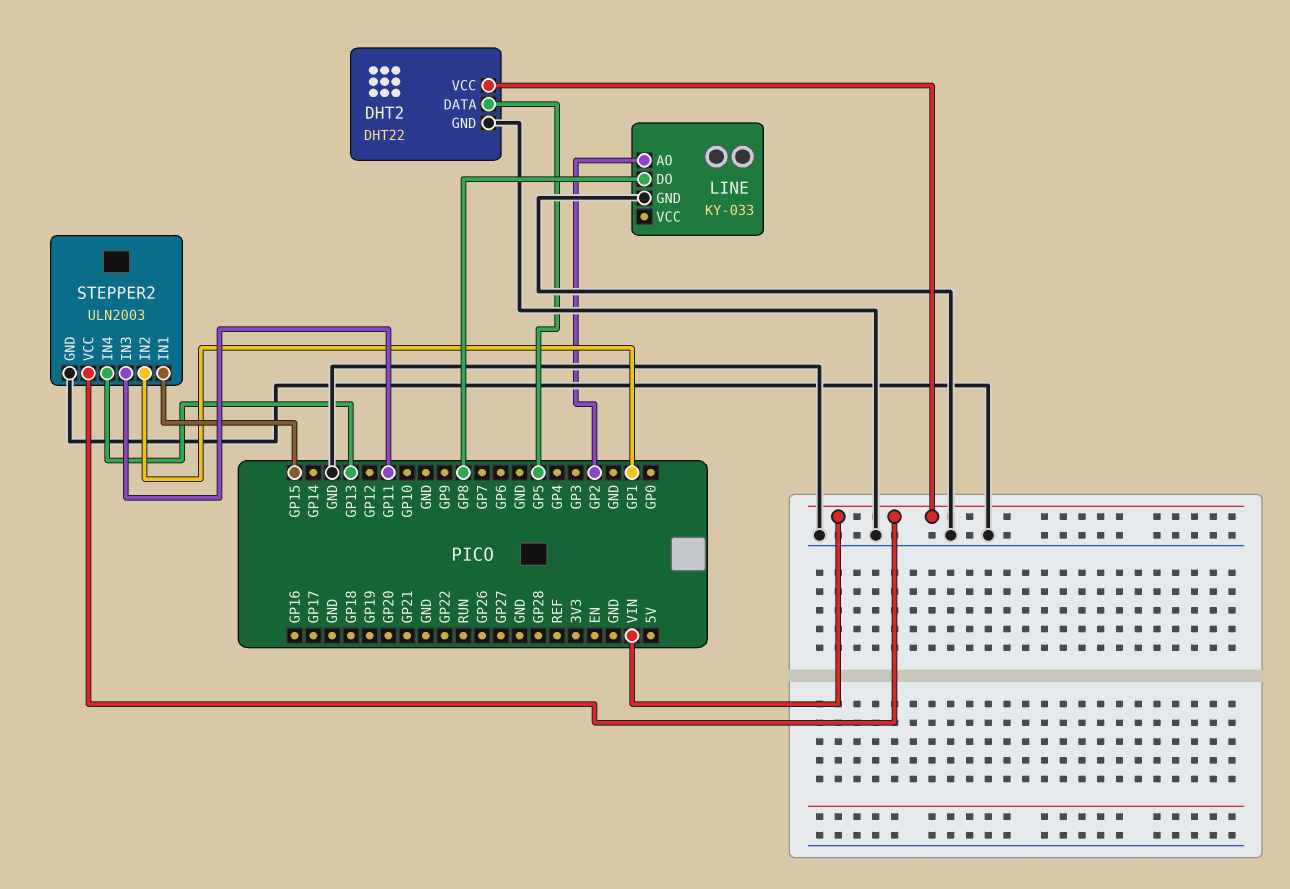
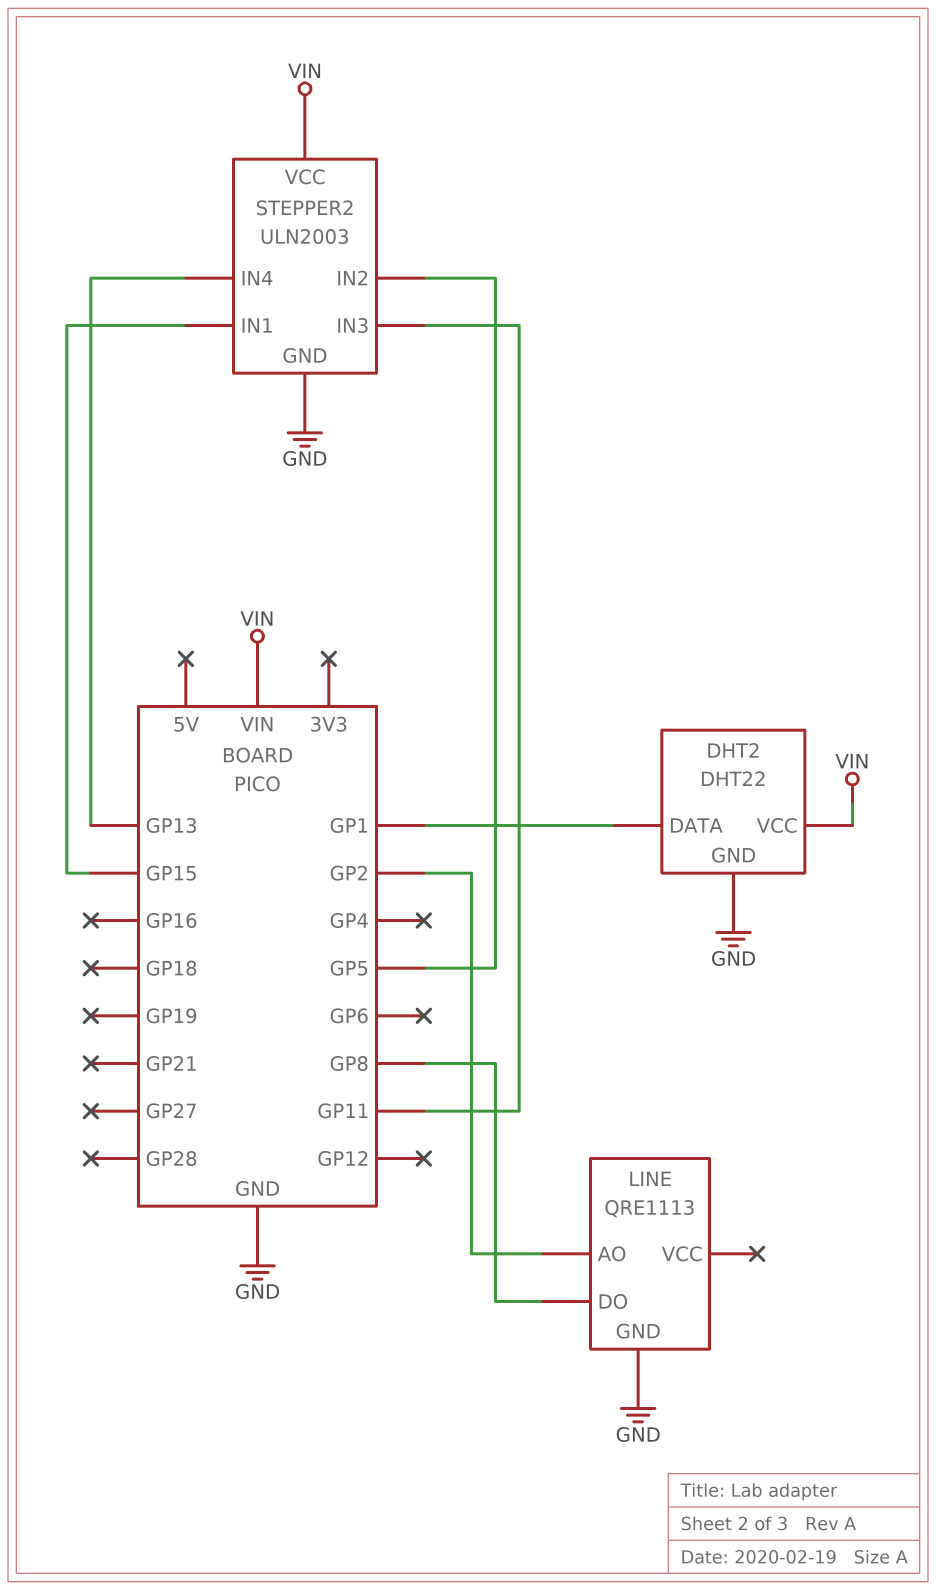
DHT2 pin DATA: GP5 -> GP1
LINE: KY-033 -> QRE1113
STEPPER2 pin IN2: GP1 -> GP5

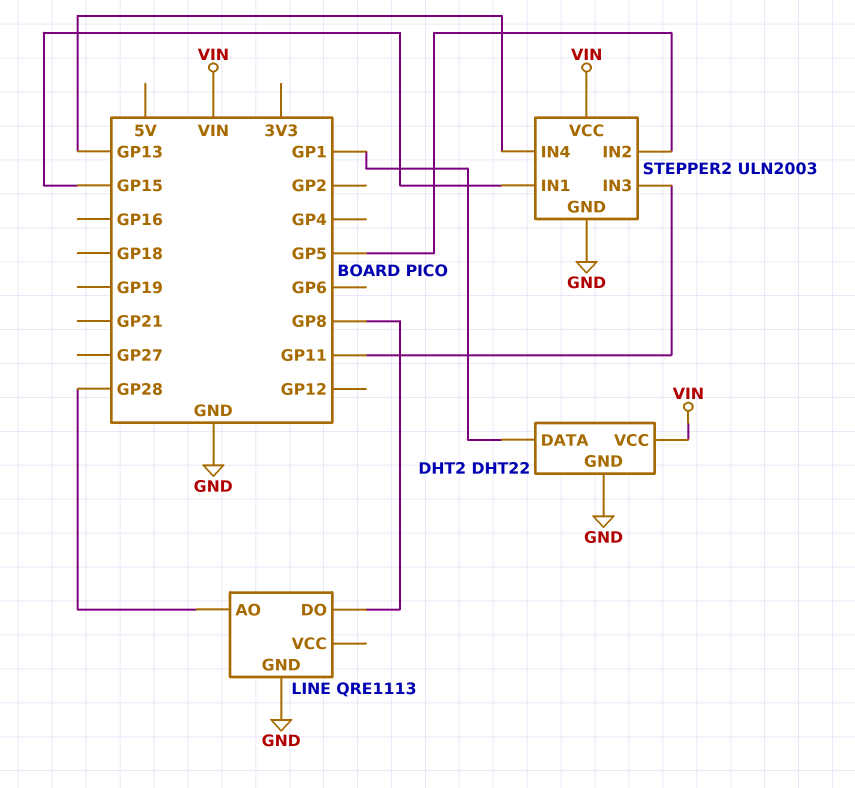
LINE pin AO: GP2 -> GP28

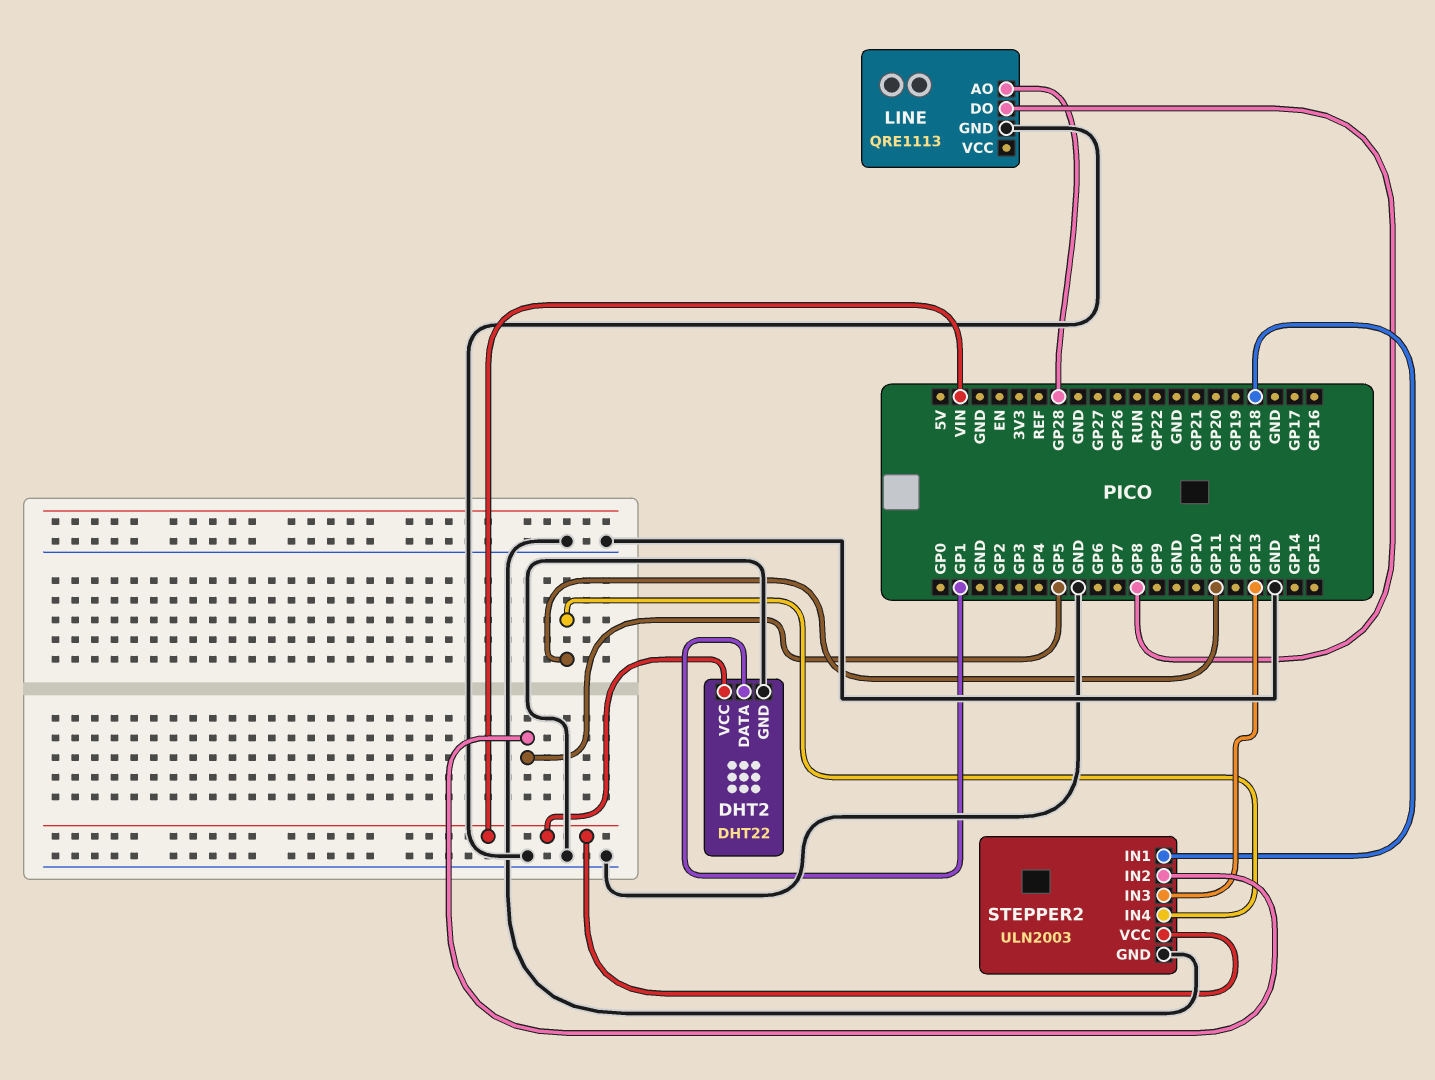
STEPPER2 pin IN1: GP15 -> GP18
STEPPER2 pin IN3: GP11 -> GP13
STEPPER2 pin IN4: GP13 -> GP11

